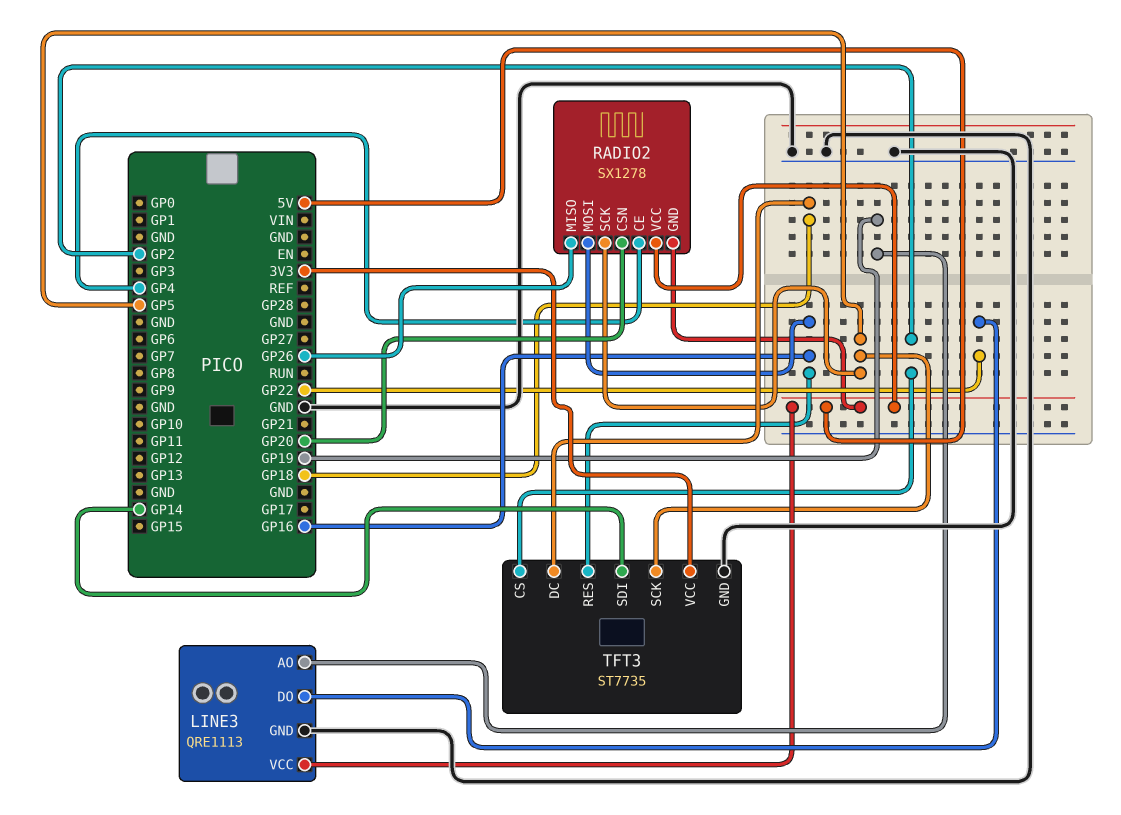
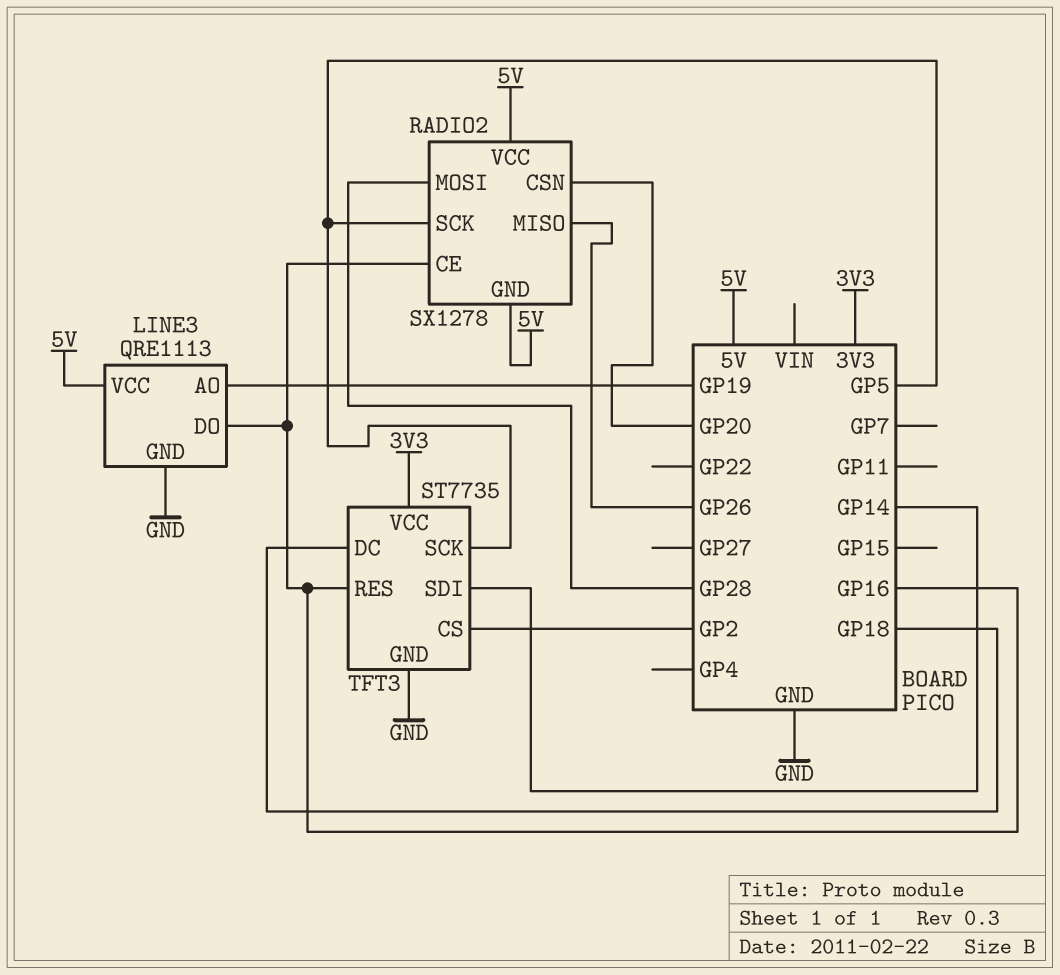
LINE3 pin DO: GP22 -> GP16
RADIO2 pin CE: GP4 -> GP16
RADIO2 pin MOSI: GP16 -> GP28

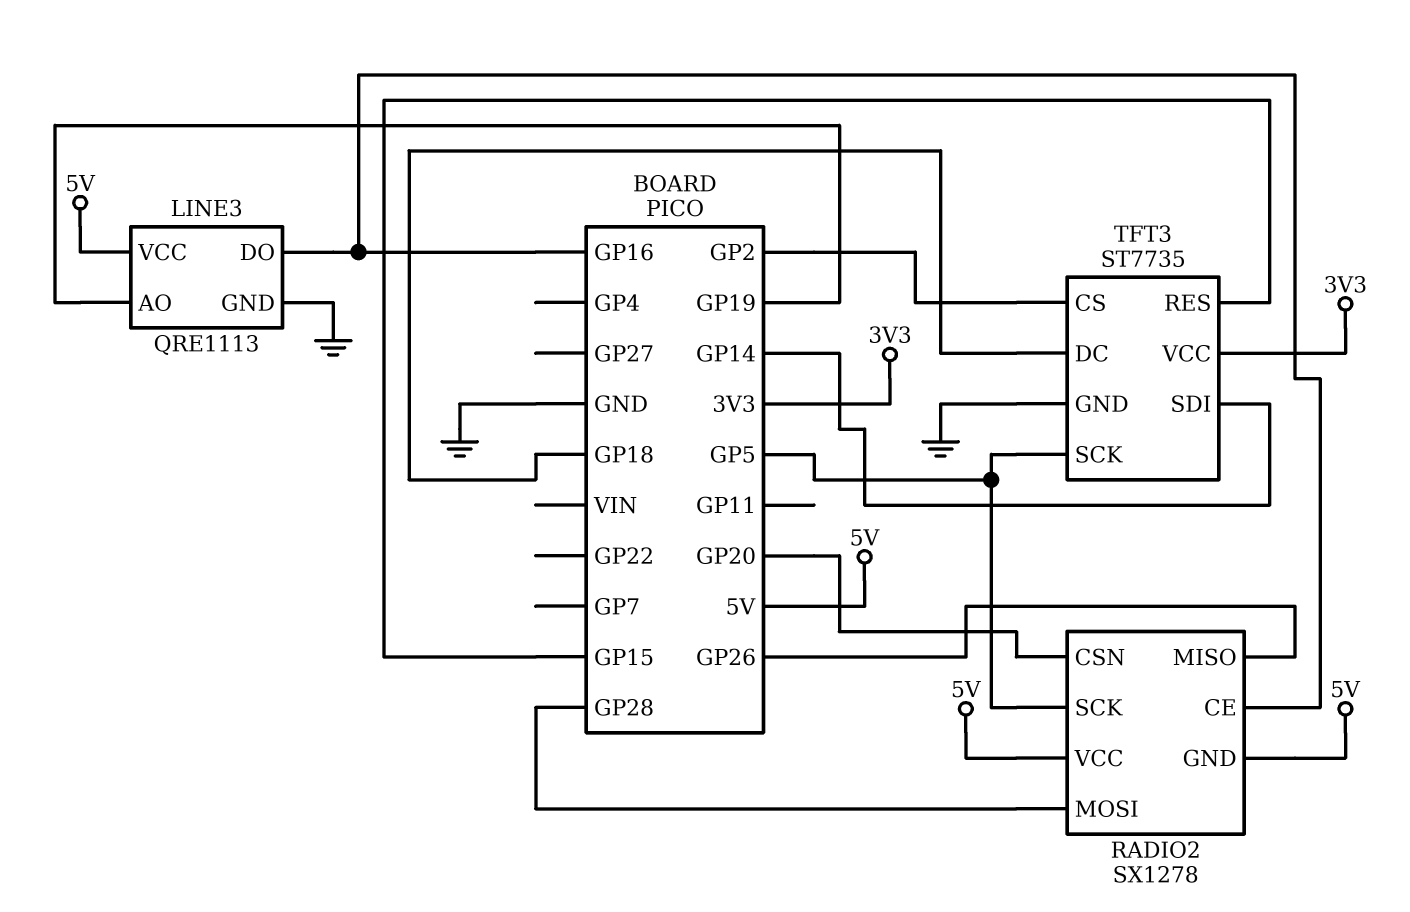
TFT3 pin RES: GP16 -> GP15

